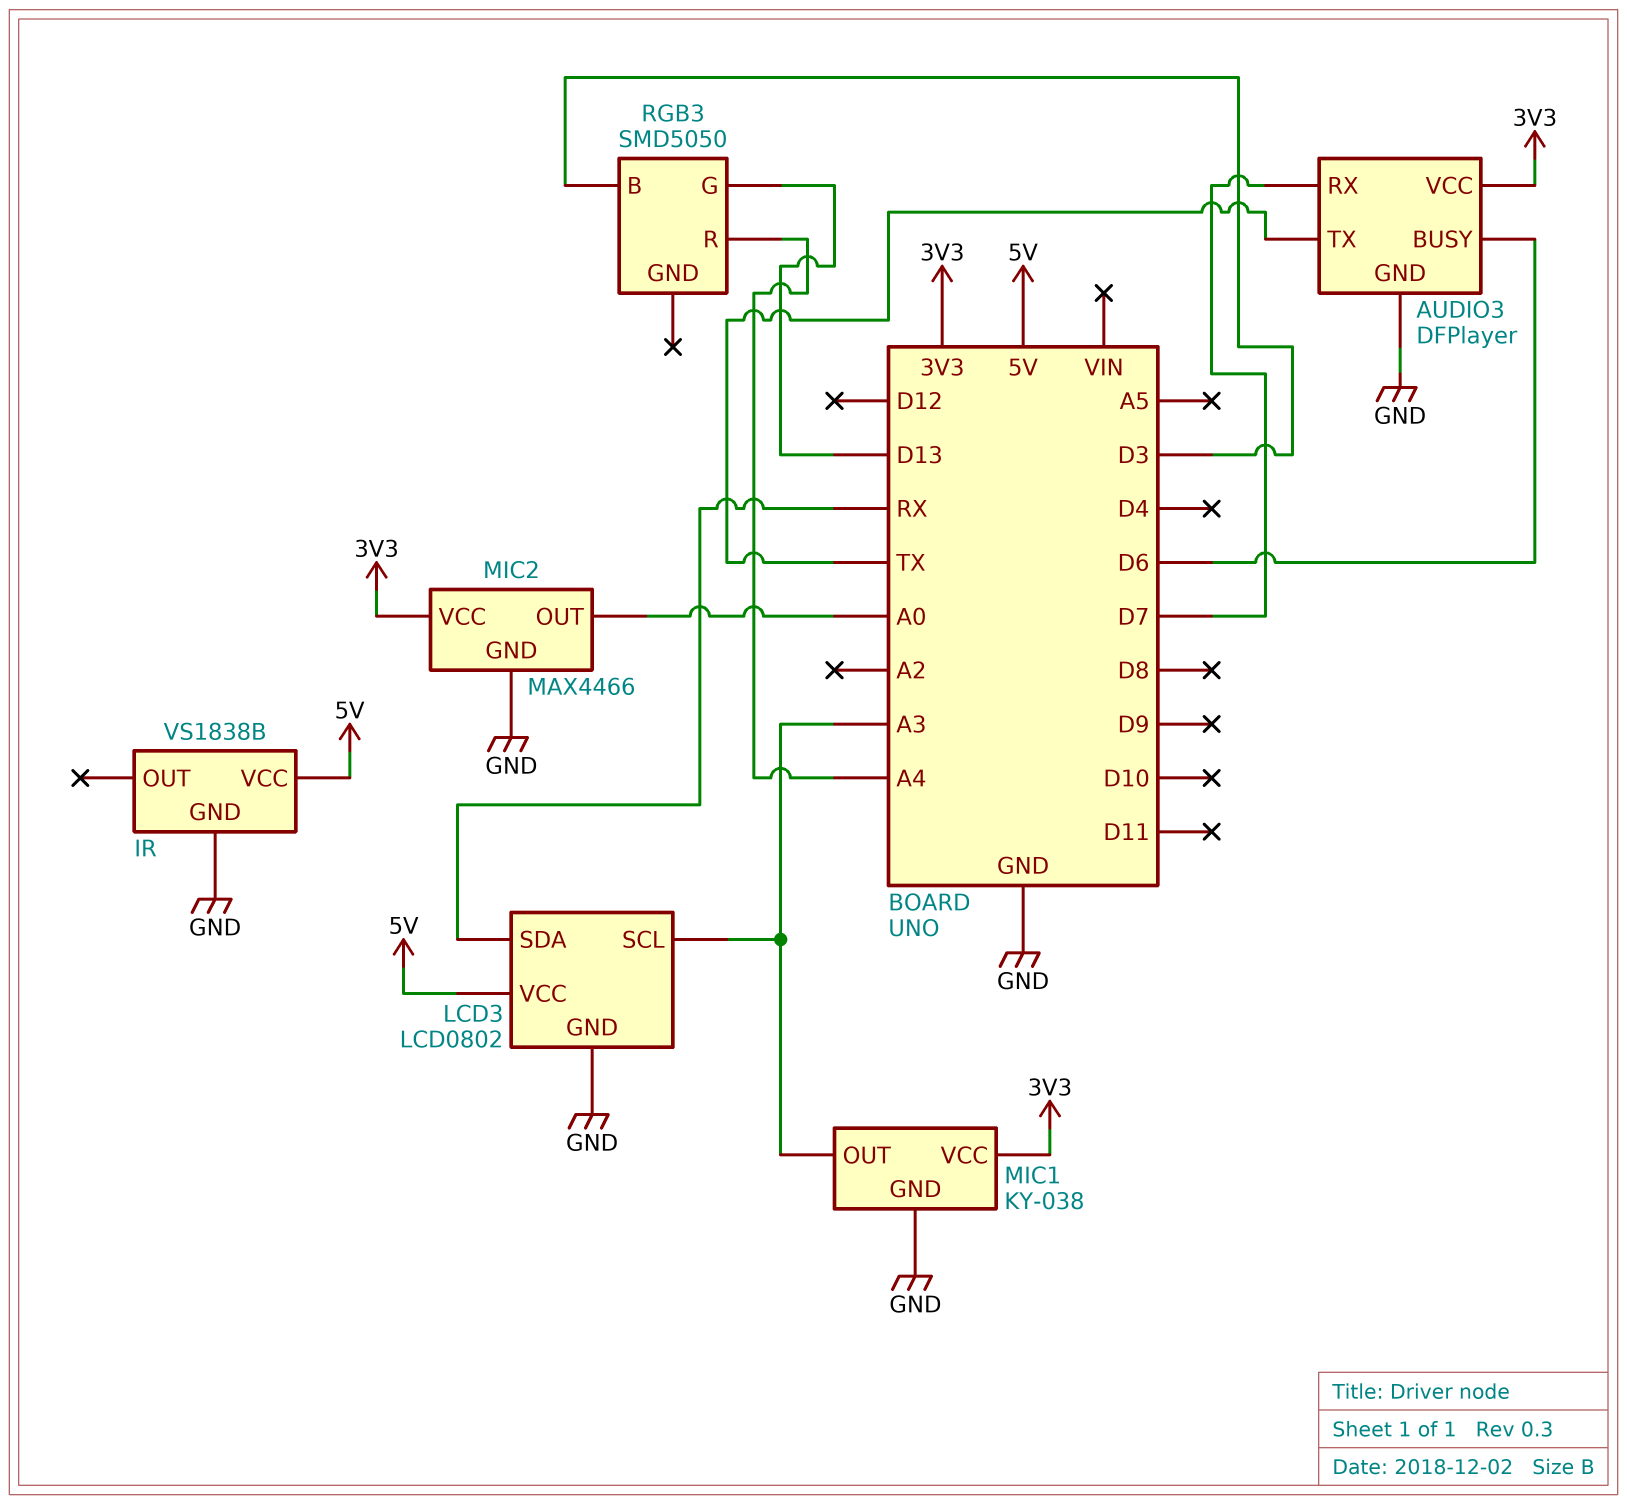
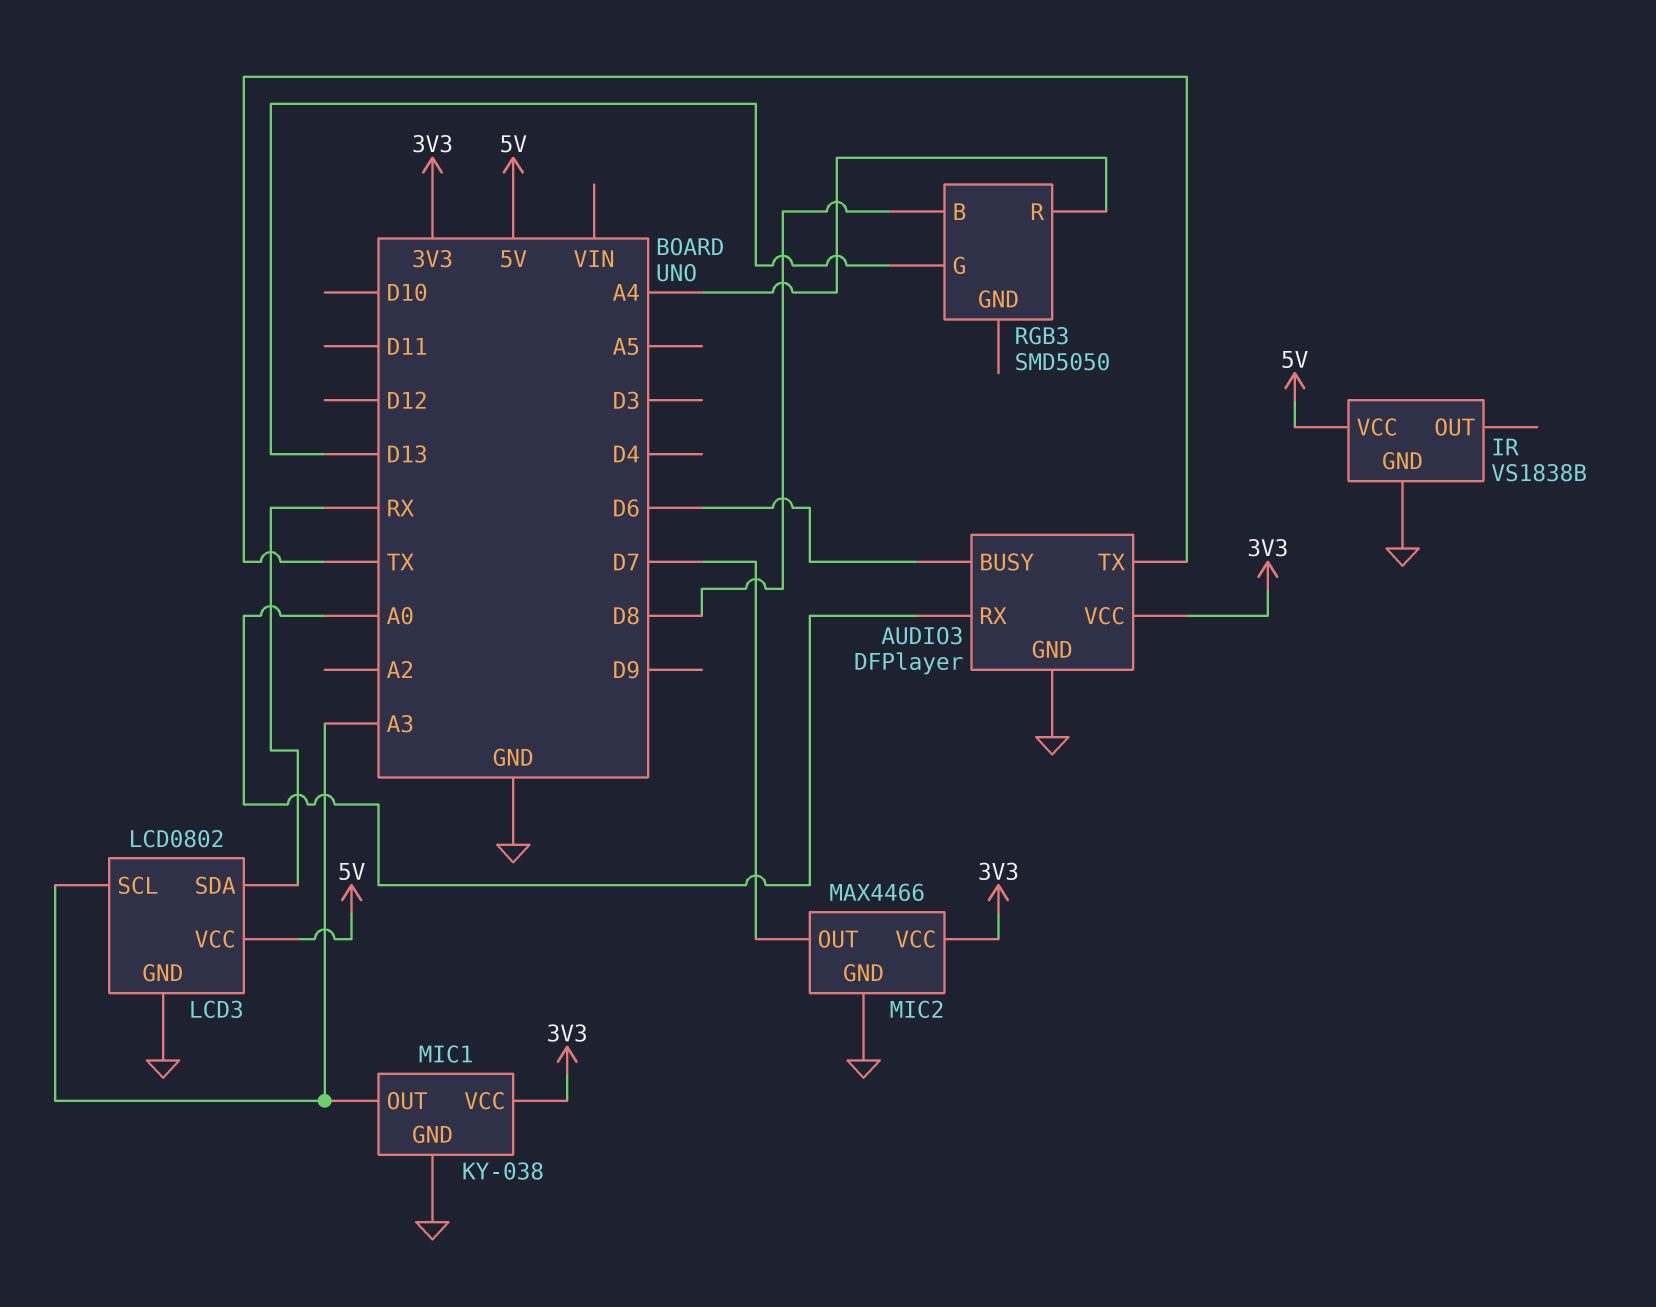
AUDIO3 pin RX: D7 -> A0
MIC2 pin OUT: A0 -> D7
RGB3 pin B: D3 -> D8

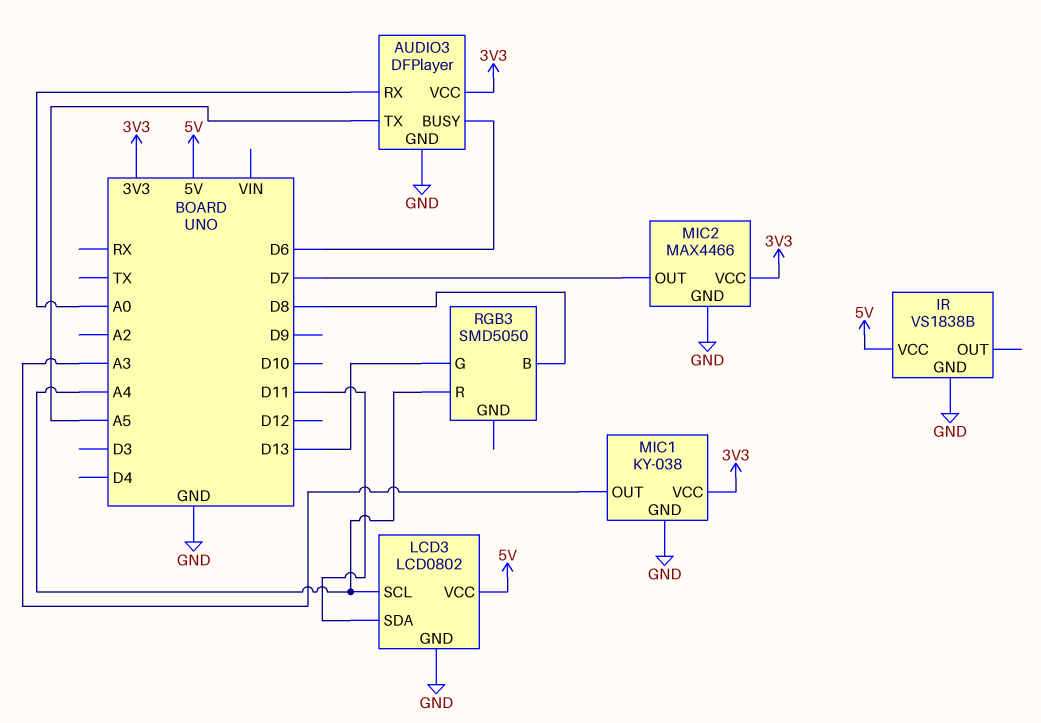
AUDIO3 pin TX: TX -> A5
LCD3 pin SCL: A3 -> A4
LCD3 pin SDA: RX -> D11

